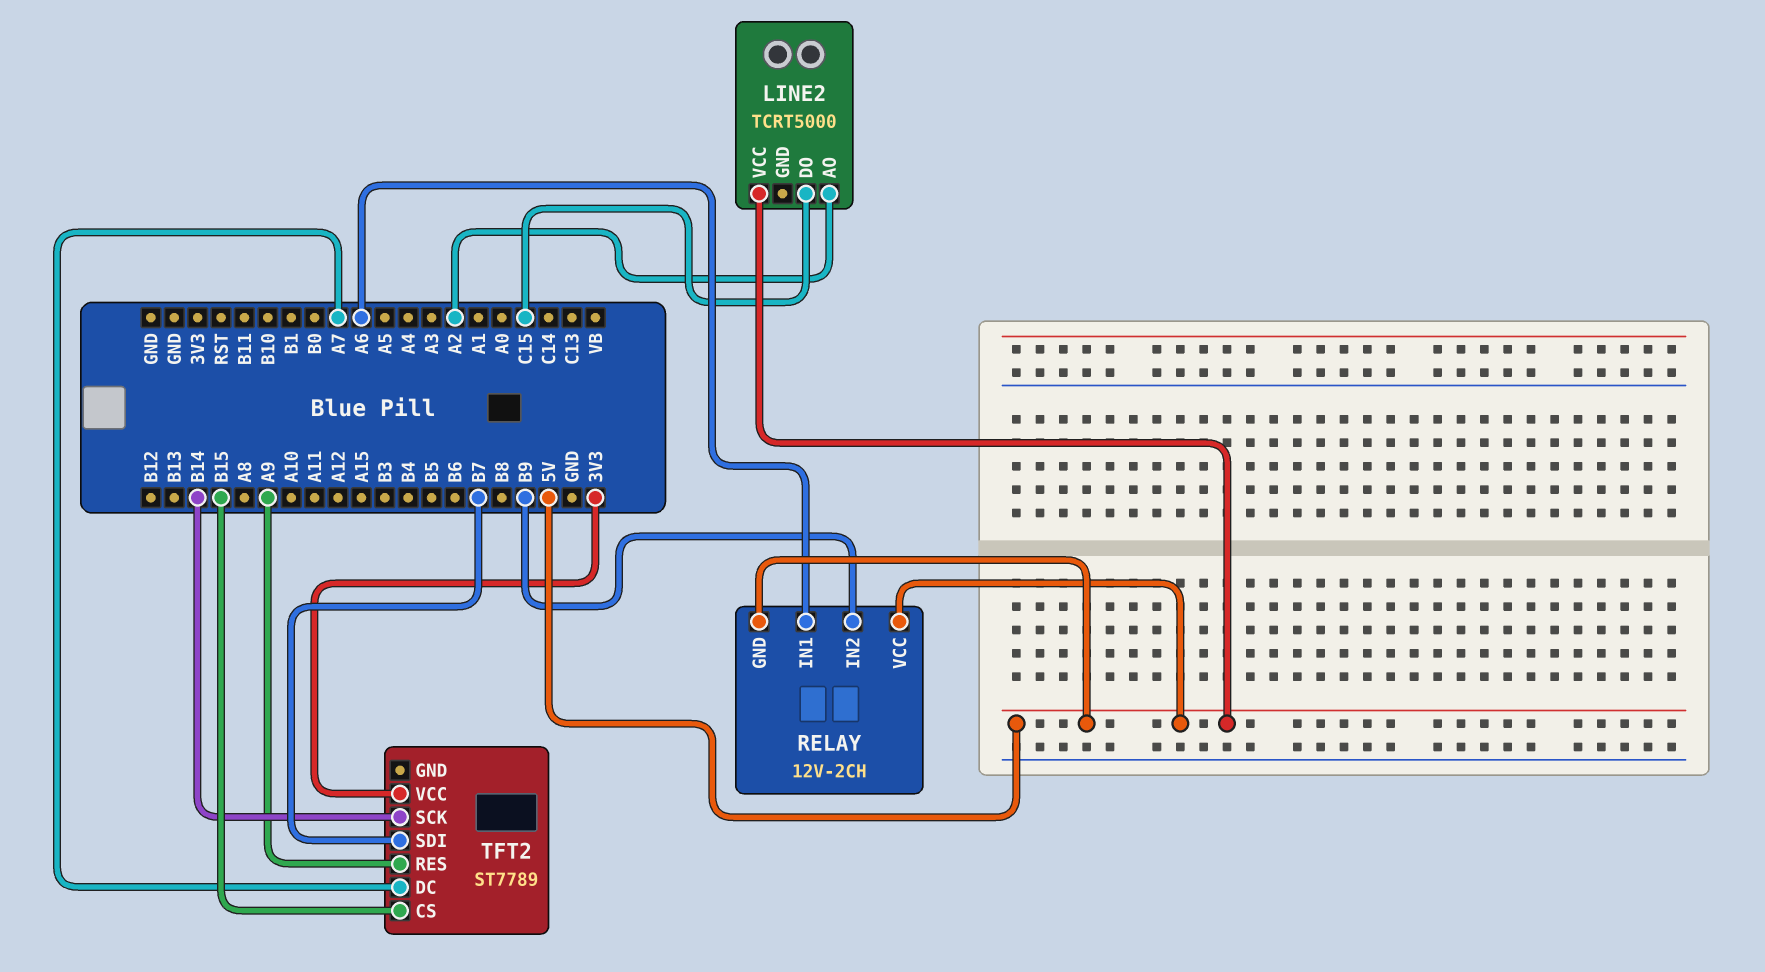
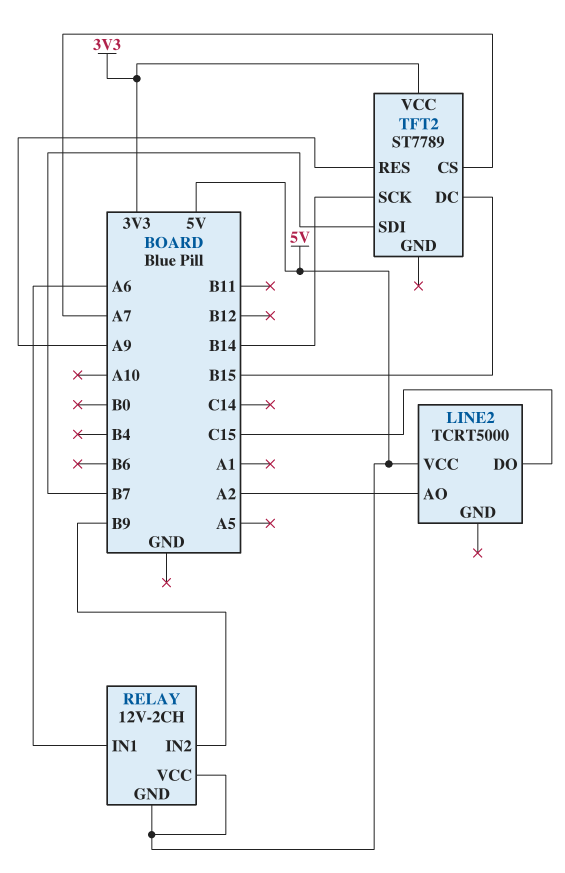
TFT2 pin CS: B15 -> A7
TFT2 pin DC: A7 -> B15

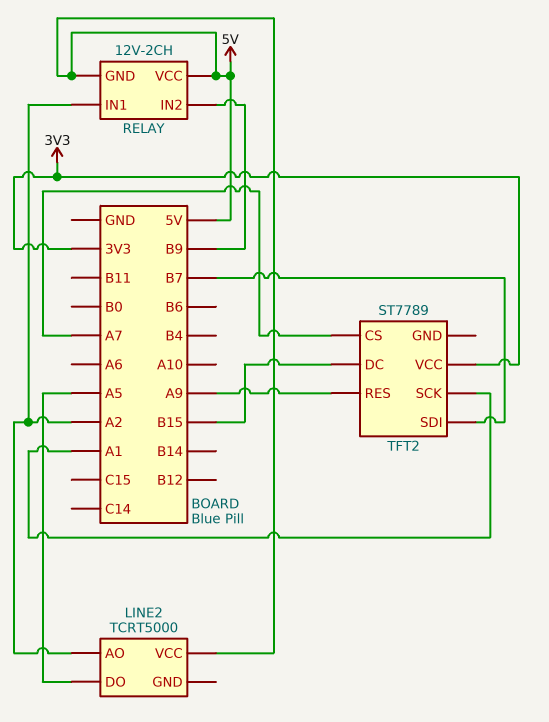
LINE2 pin DO: C15 -> A5
RELAY pin IN1: A6 -> A2
TFT2 pin SCK: B14 -> A1

